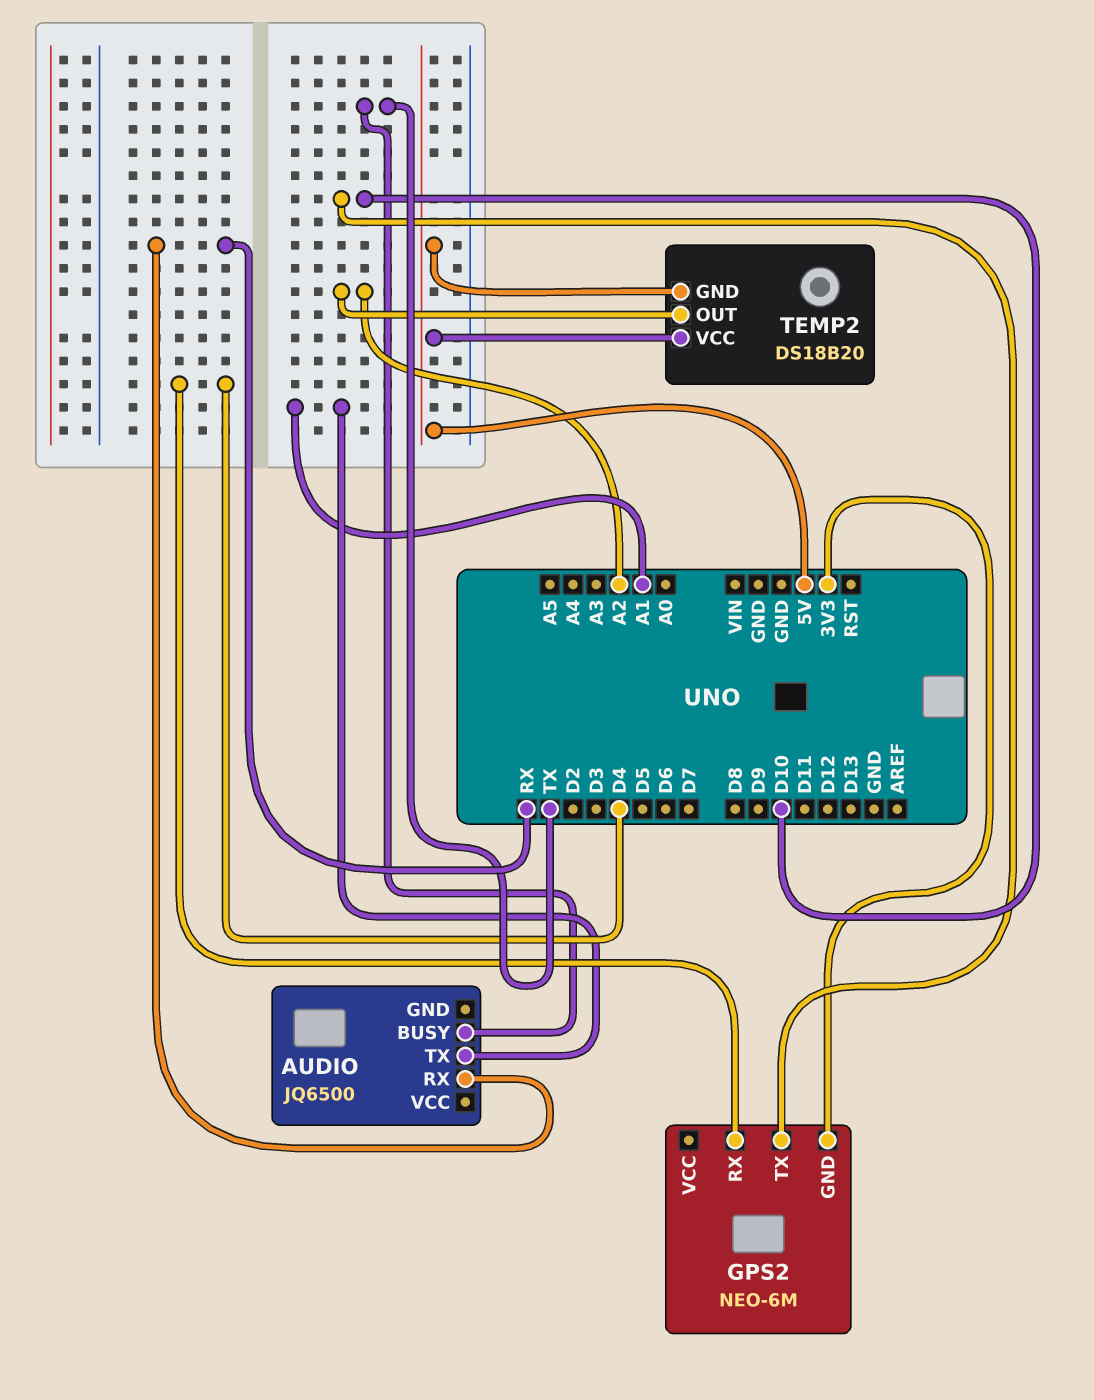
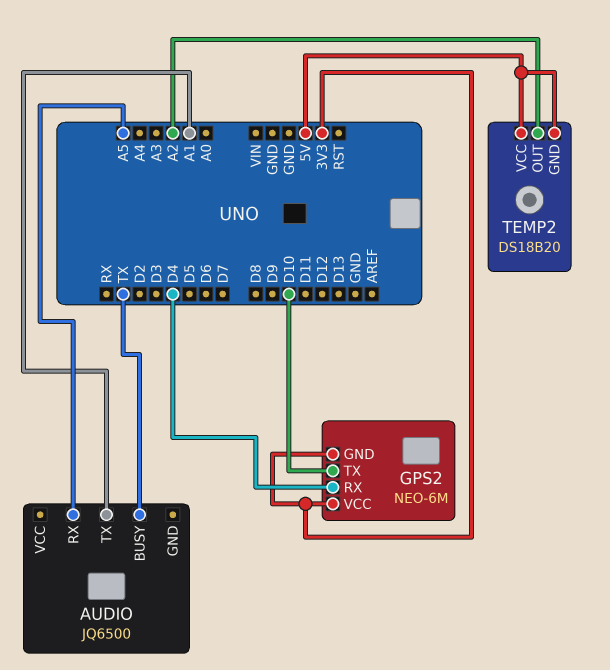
AUDIO pin RX: RX -> A5
GPS2 pin VCC: none -> 3V3

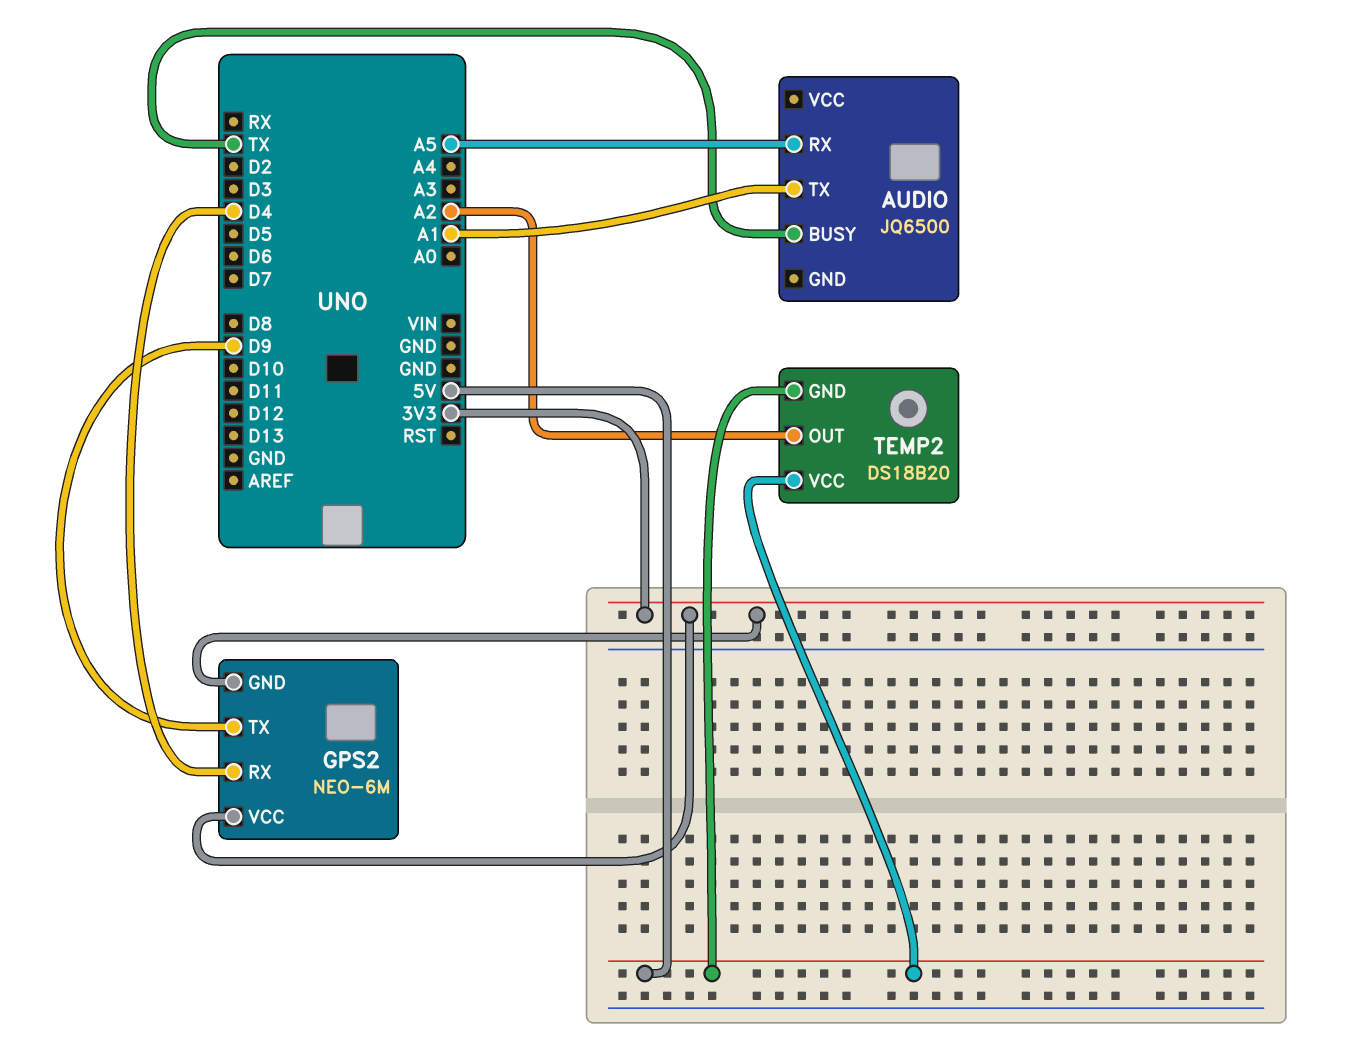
GPS2 pin TX: D10 -> D9

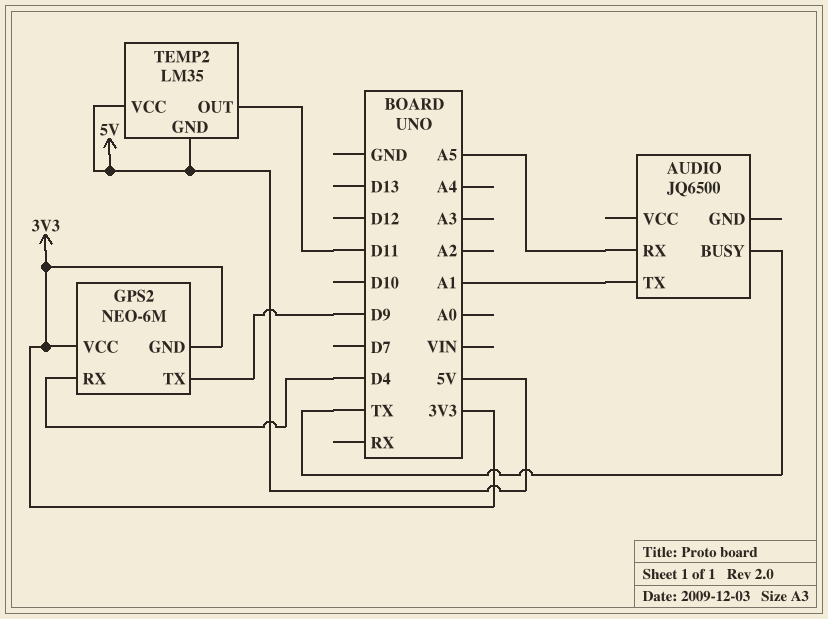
TEMP2: DS18B20 -> LM35
TEMP2 pin OUT: A2 -> D11

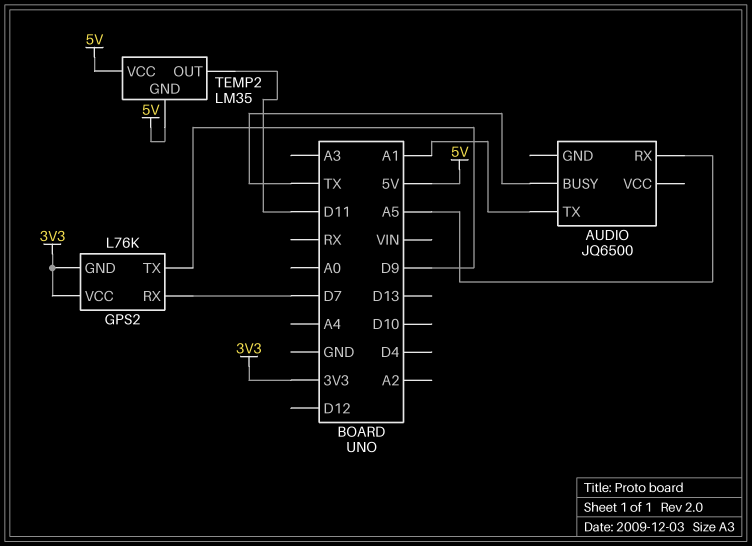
GPS2: NEO-6M -> L76K
GPS2 pin RX: D4 -> D7

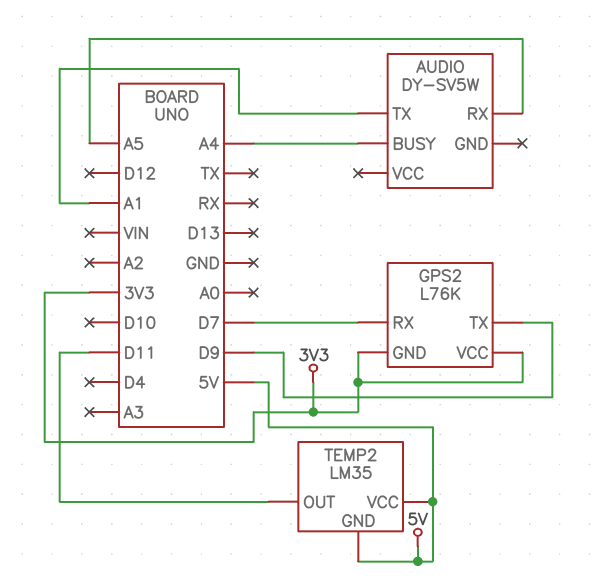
AUDIO: JQ6500 -> DY-SV5W
AUDIO pin BUSY: TX -> A4

